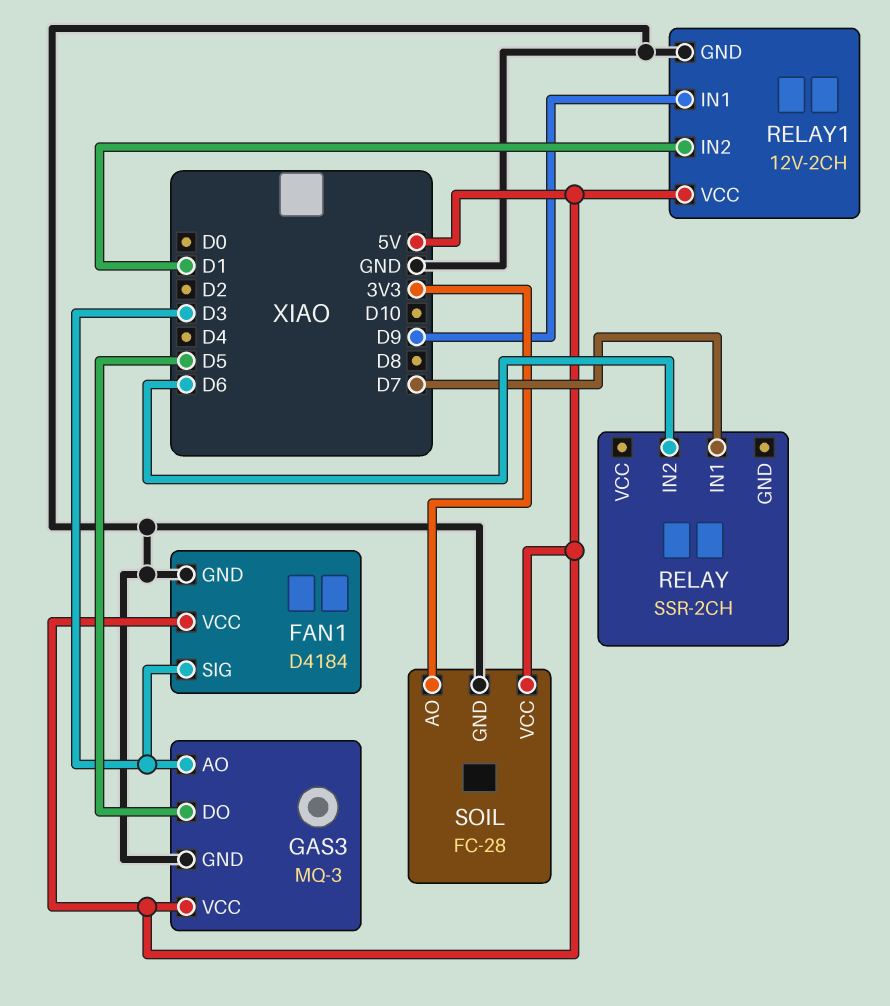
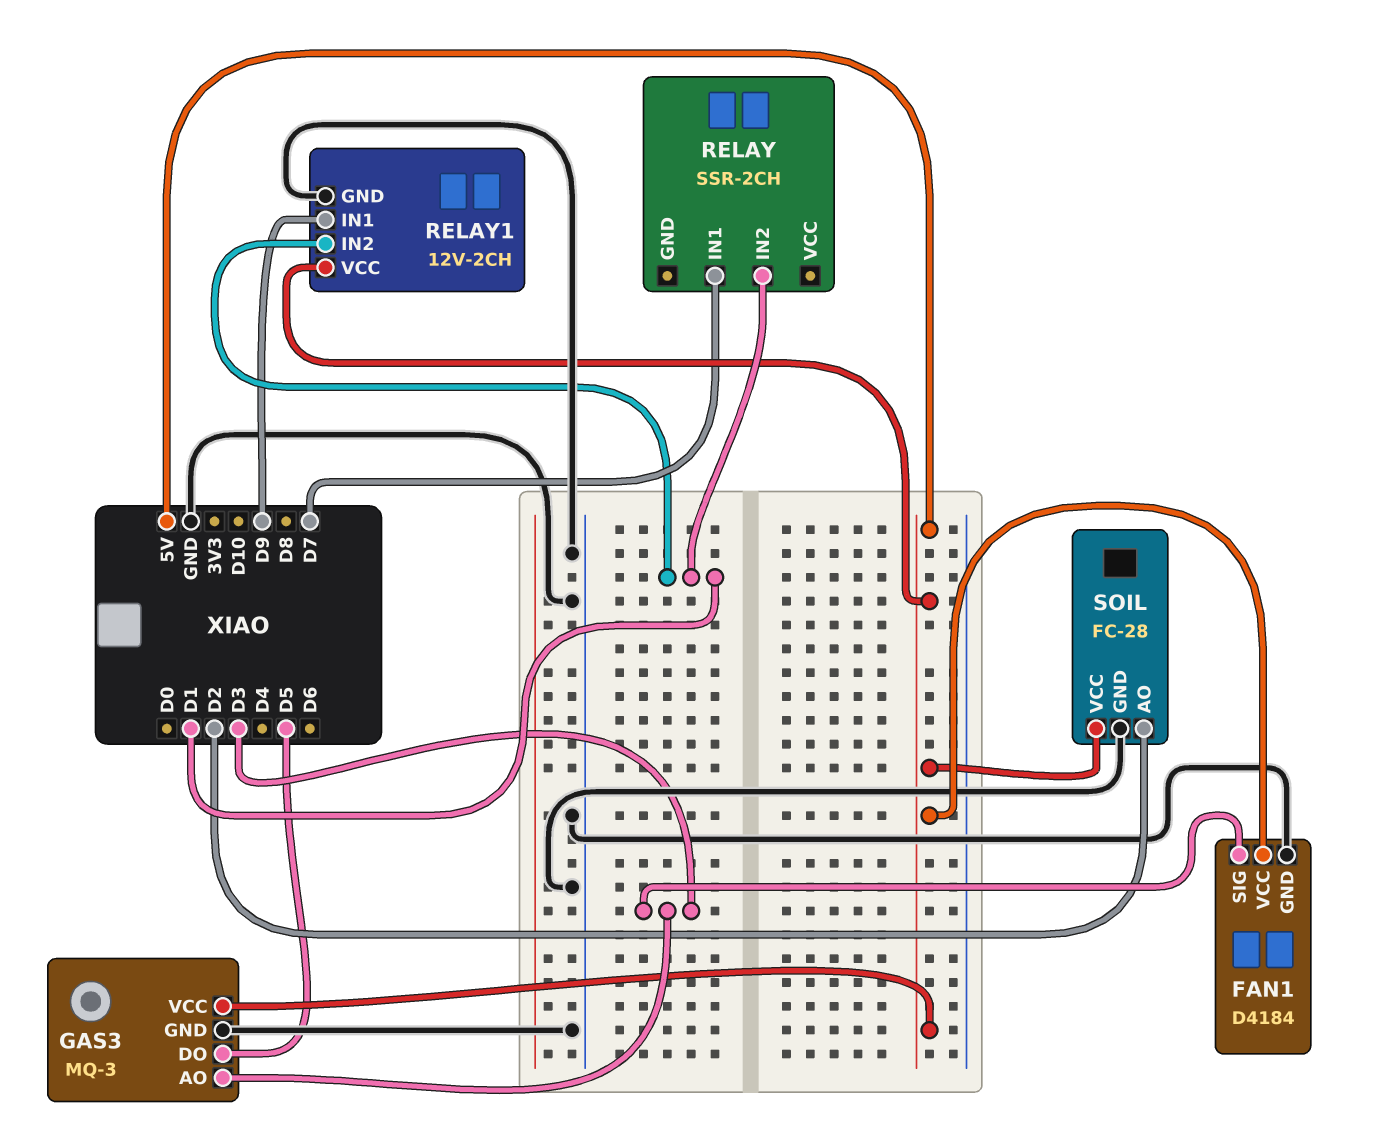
RELAY pin IN2: D6 -> D1
SOIL pin AO: 3V3 -> D2

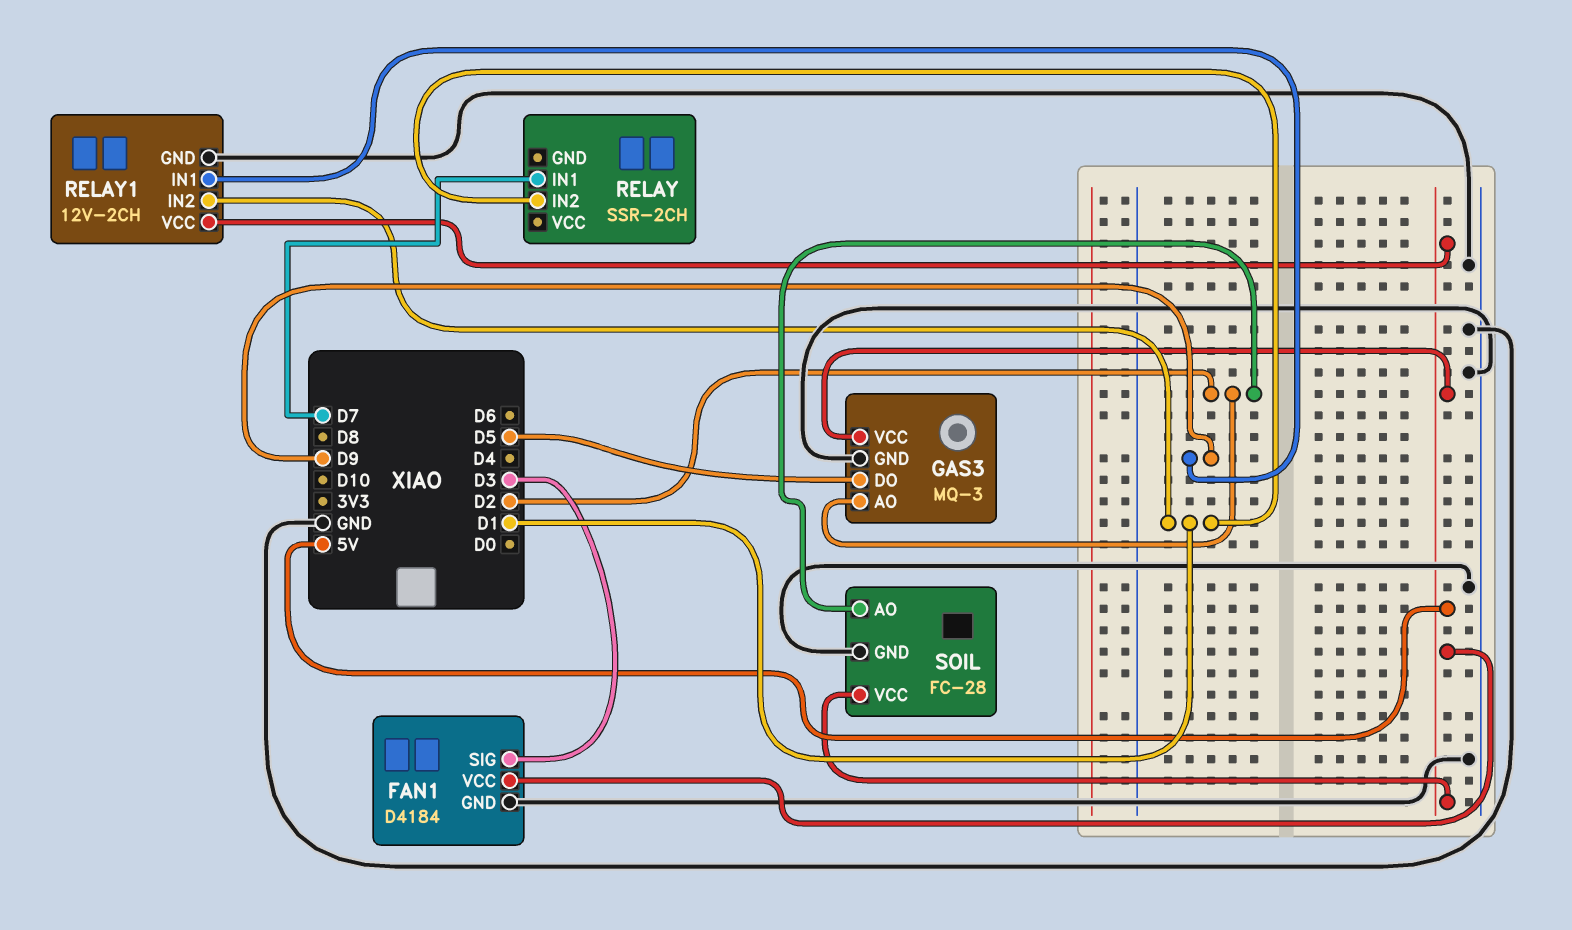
GAS3 pin AO: D3 -> D2

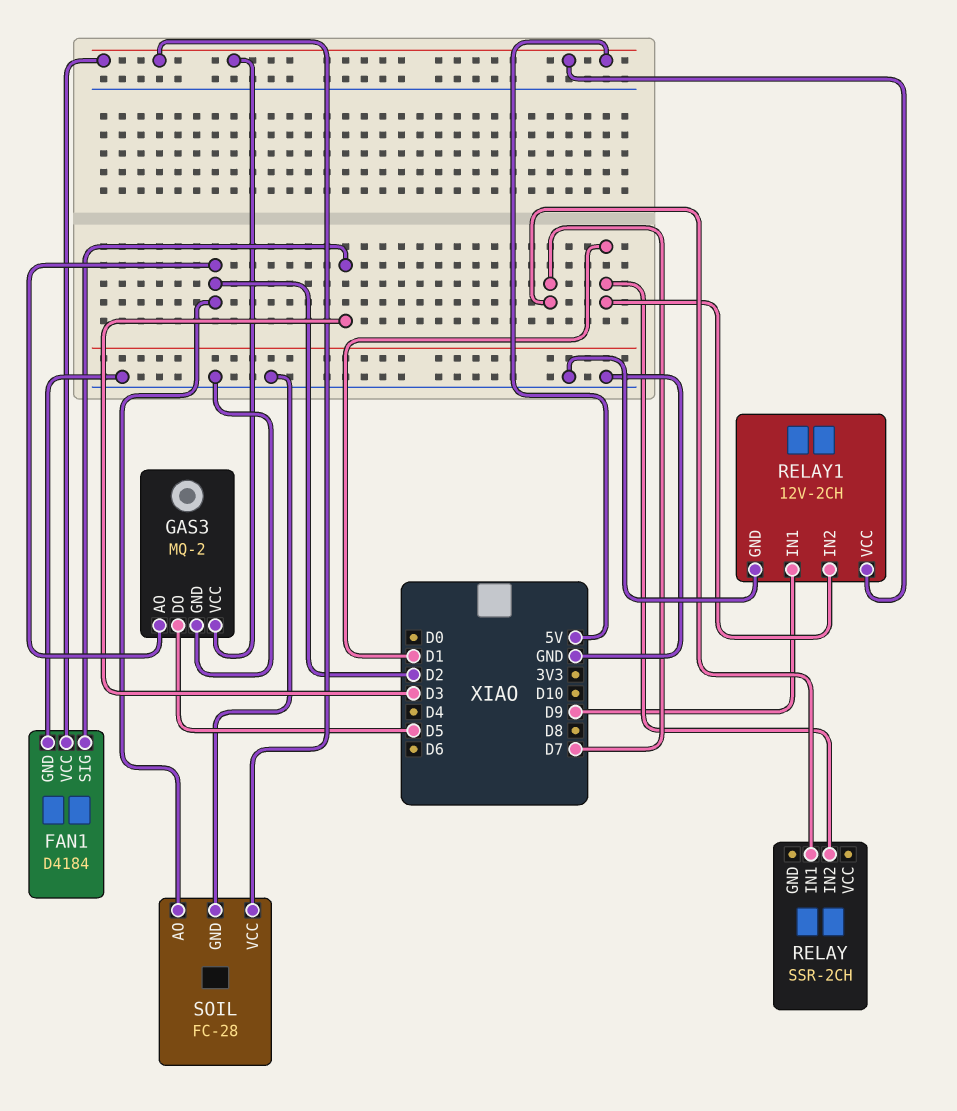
GAS3: MQ-3 -> MQ-2

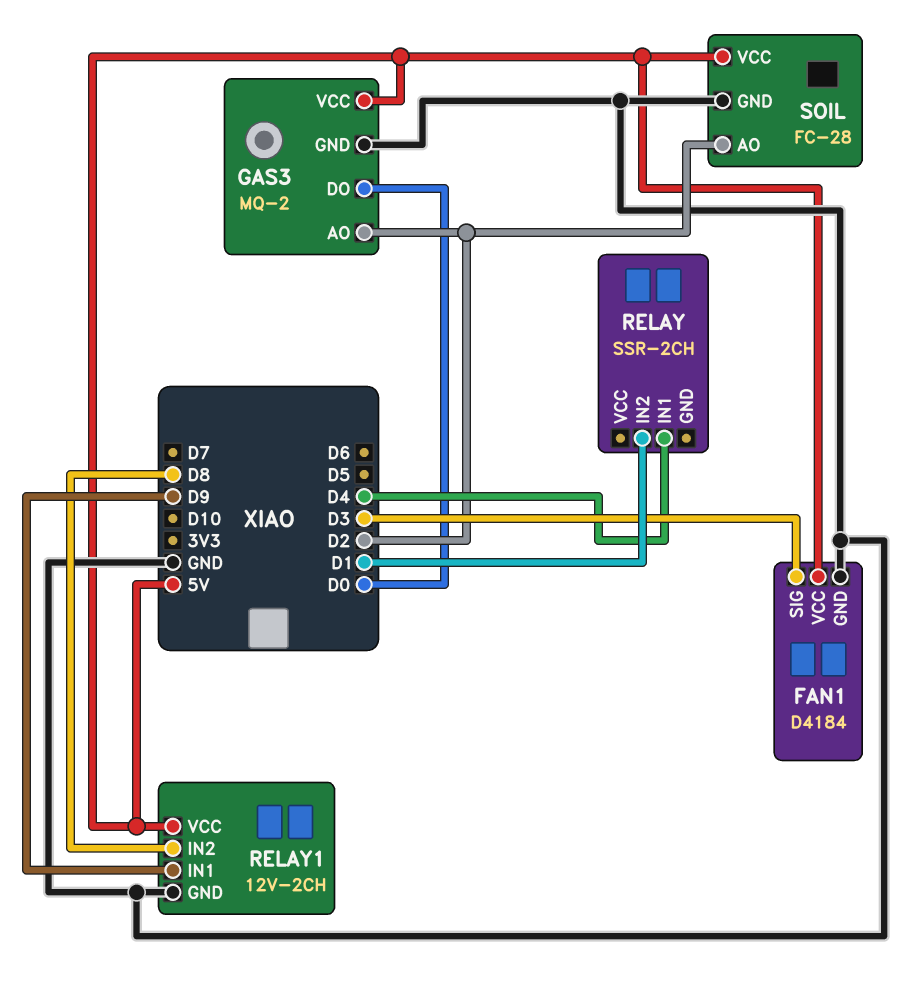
GAS3 pin DO: D5 -> D0
RELAY pin IN1: D7 -> D4
RELAY1 pin IN2: D1 -> D8

